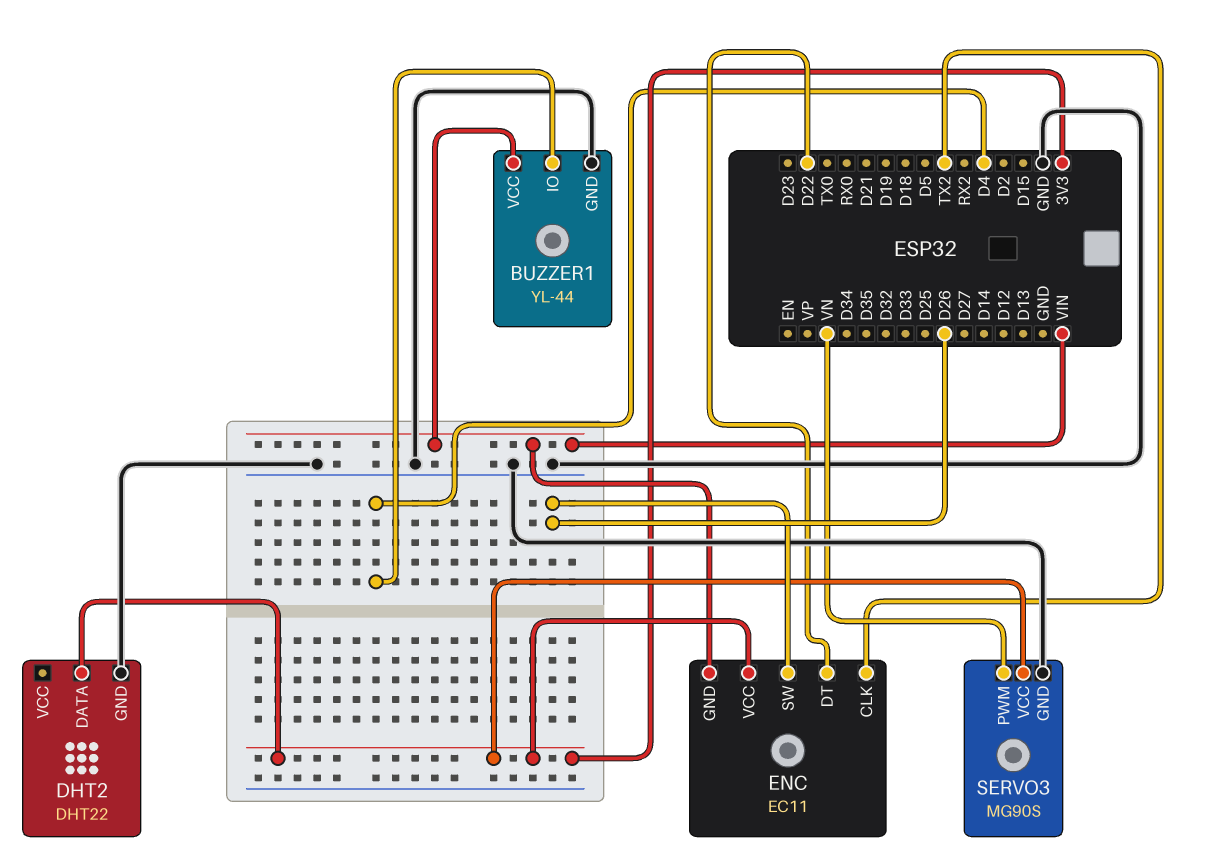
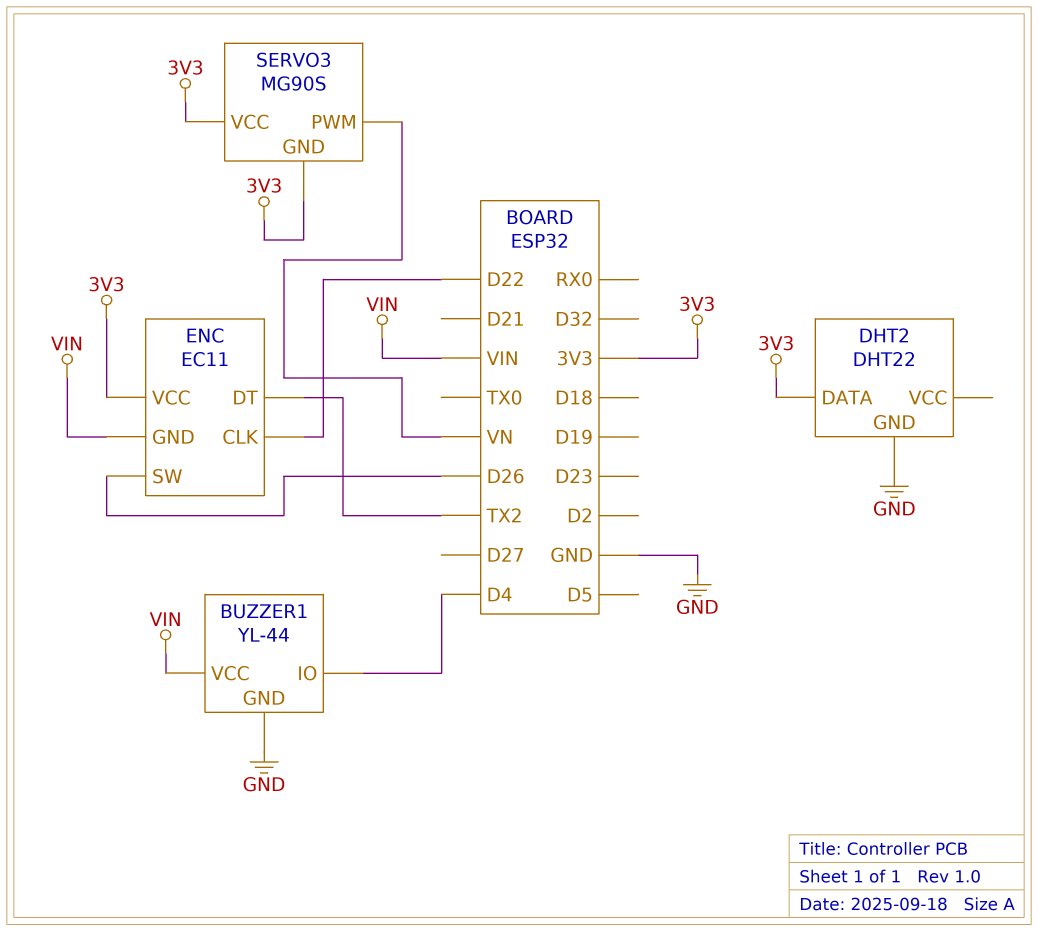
ENC pin CLK: TX2 -> D22
ENC pin DT: D22 -> TX2
SERVO3 pin GND: GND -> 3V3

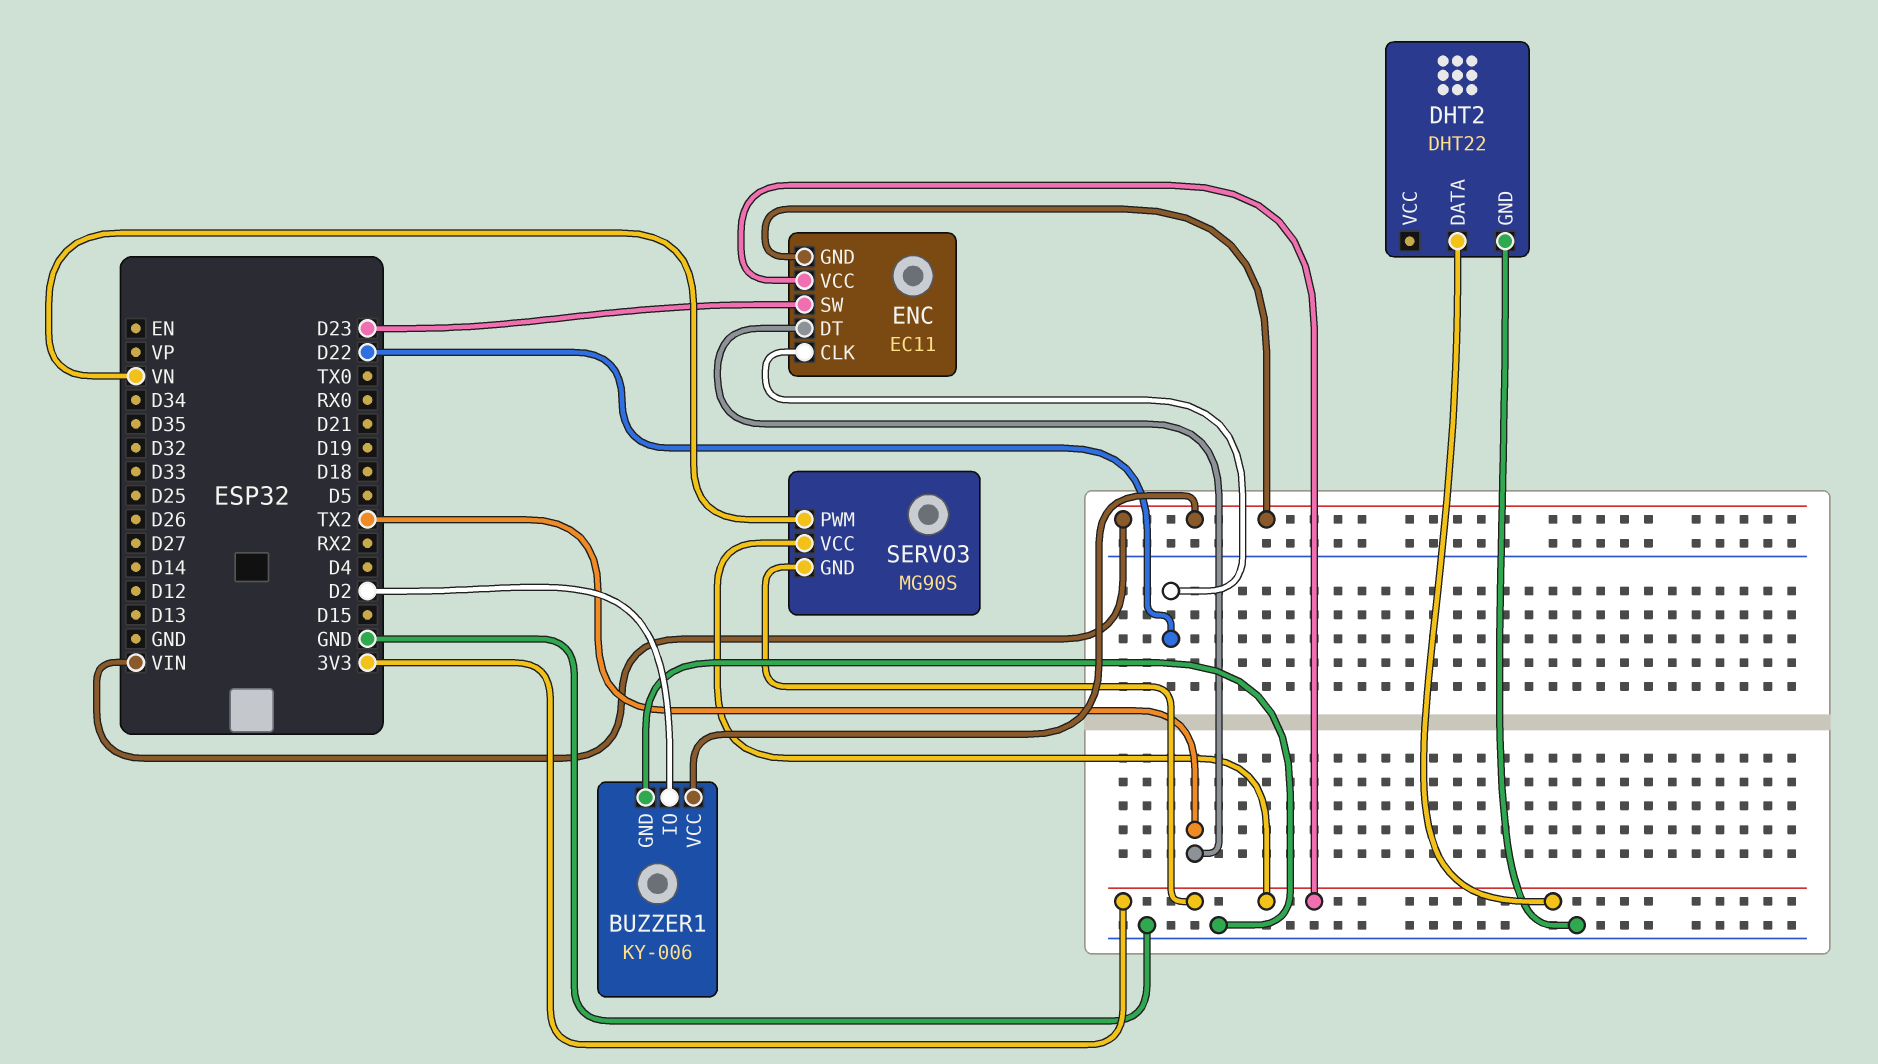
BUZZER1: YL-44 -> KY-006
BUZZER1 pin IO: D4 -> D2
ENC pin SW: D26 -> D23

